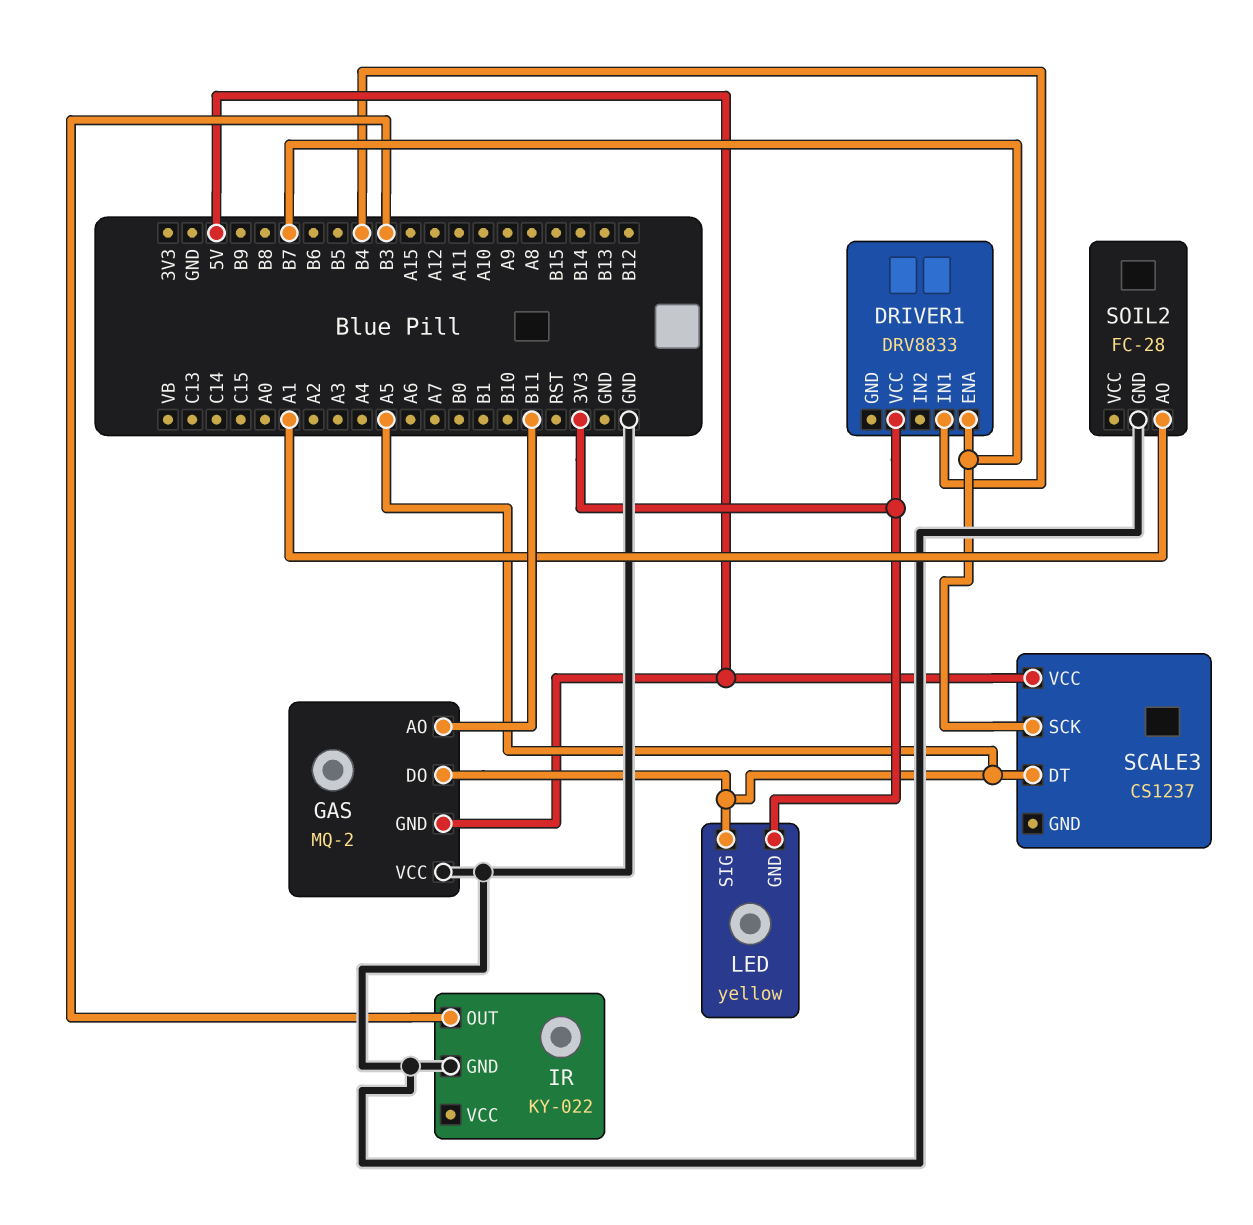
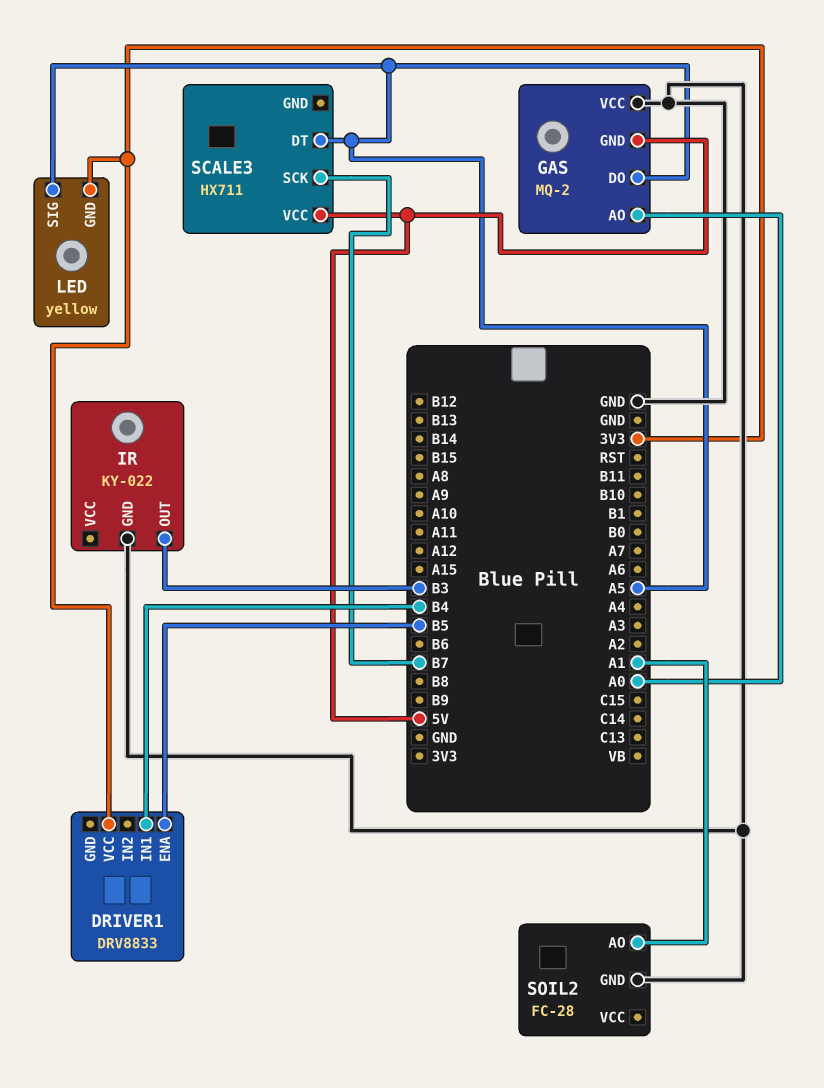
DRIVER1 pin ENA: B7 -> B5
GAS pin AO: B11 -> A0
SCALE3: CS1237 -> HX711

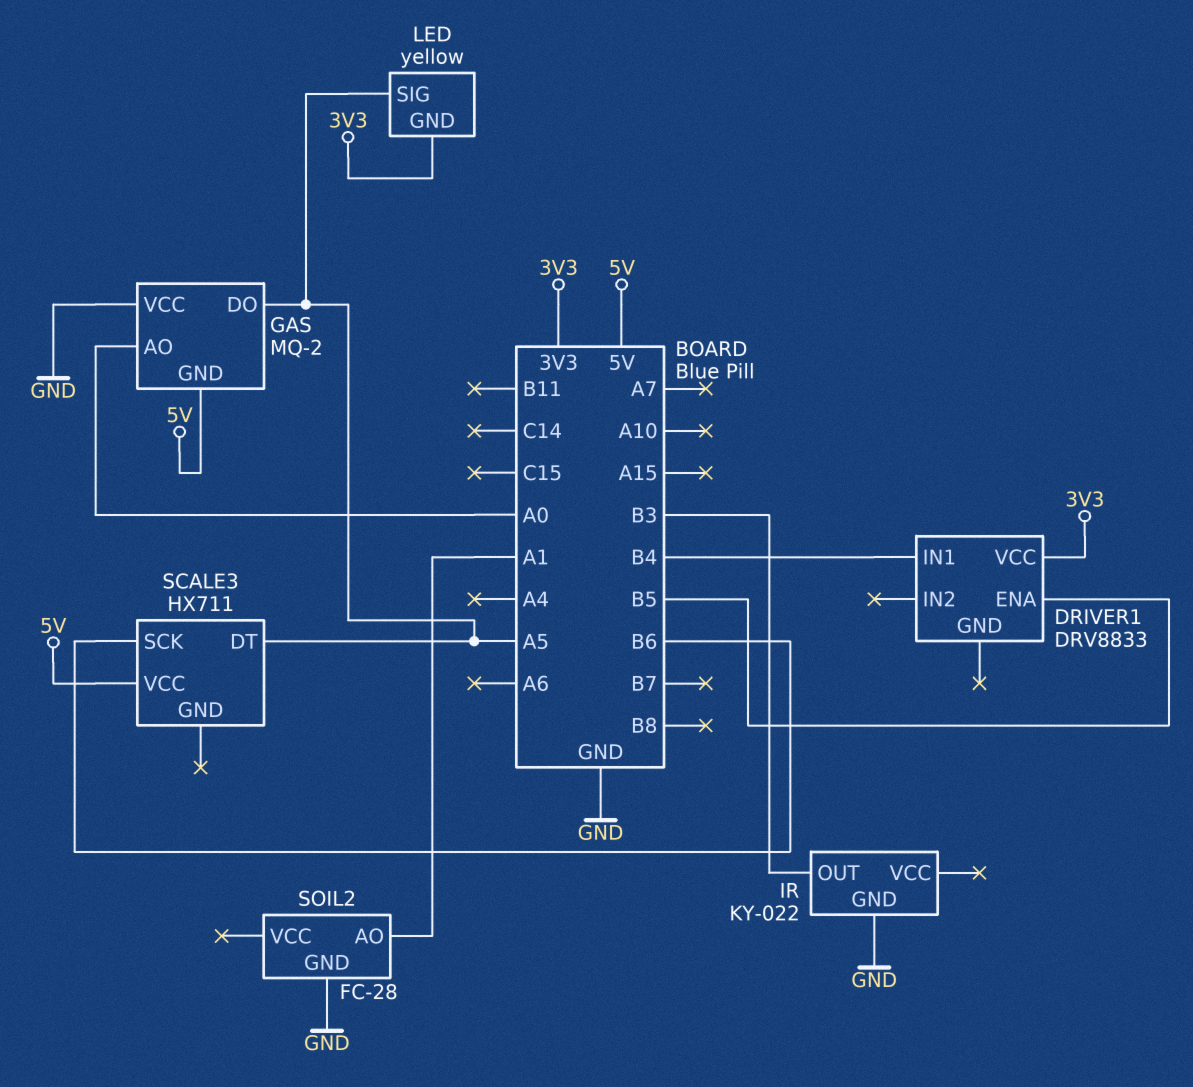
SCALE3 pin SCK: B7 -> B6

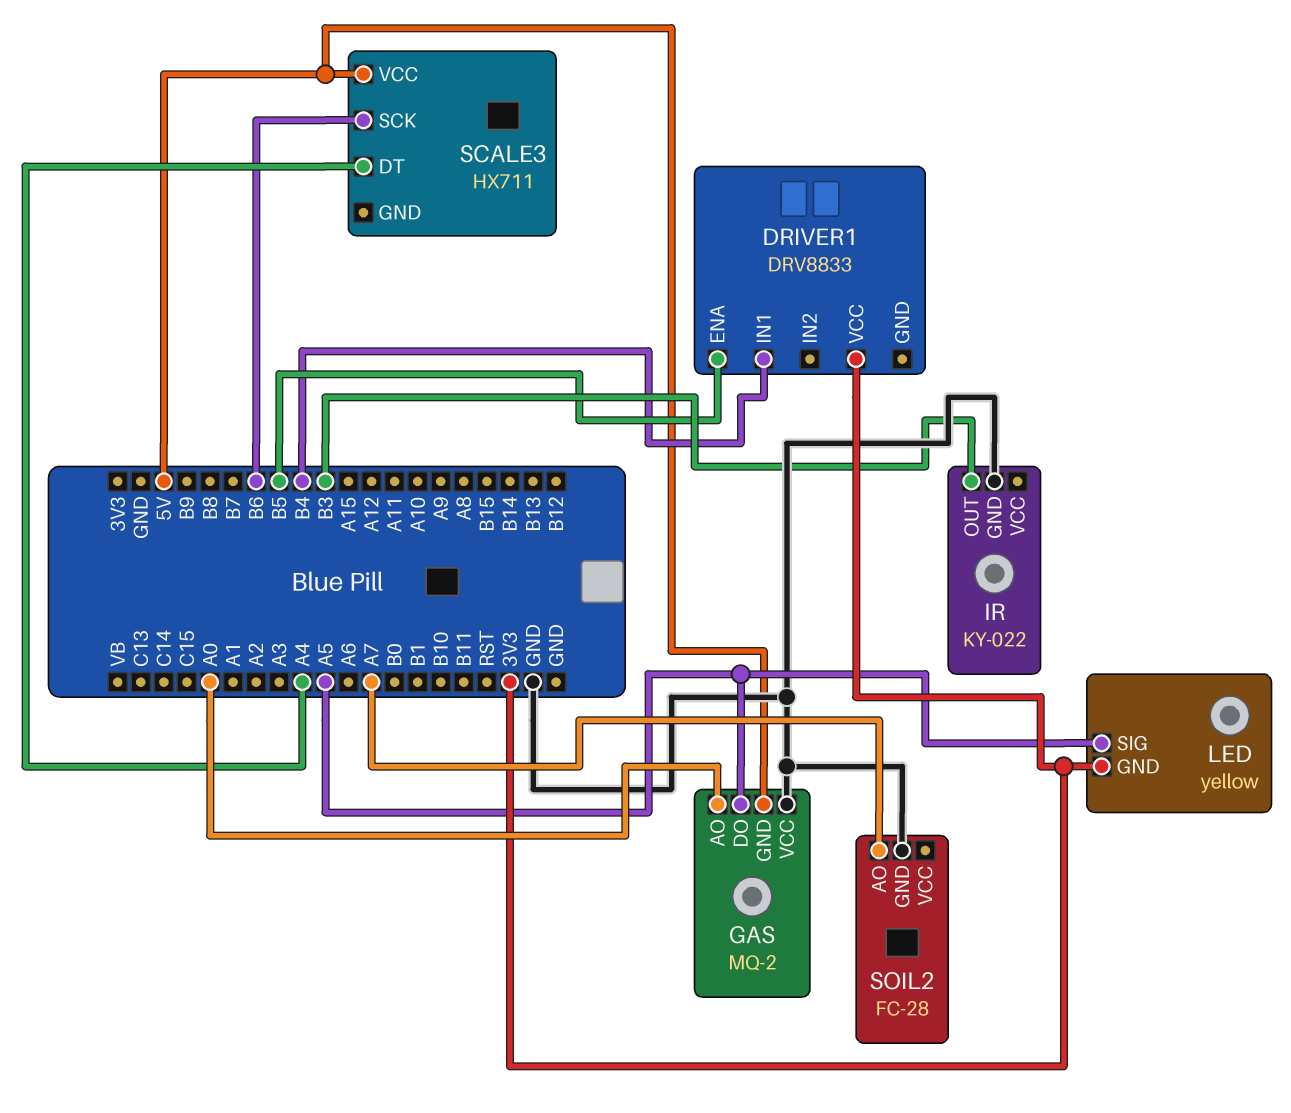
SCALE3 pin DT: A5 -> A4
SOIL2 pin AO: A1 -> A7

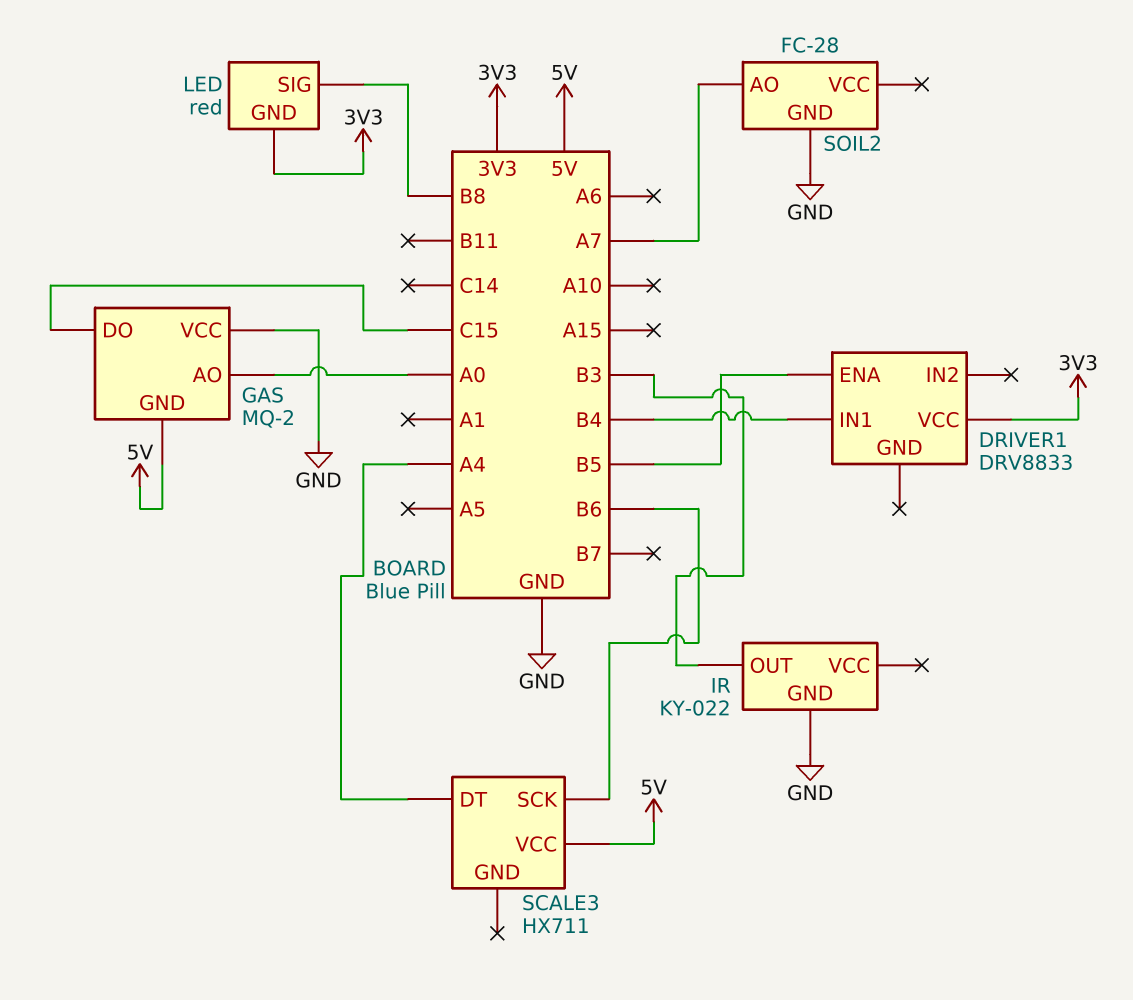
GAS pin DO: A5 -> C15
LED: yellow -> red
LED pin SIG: A5 -> B8

